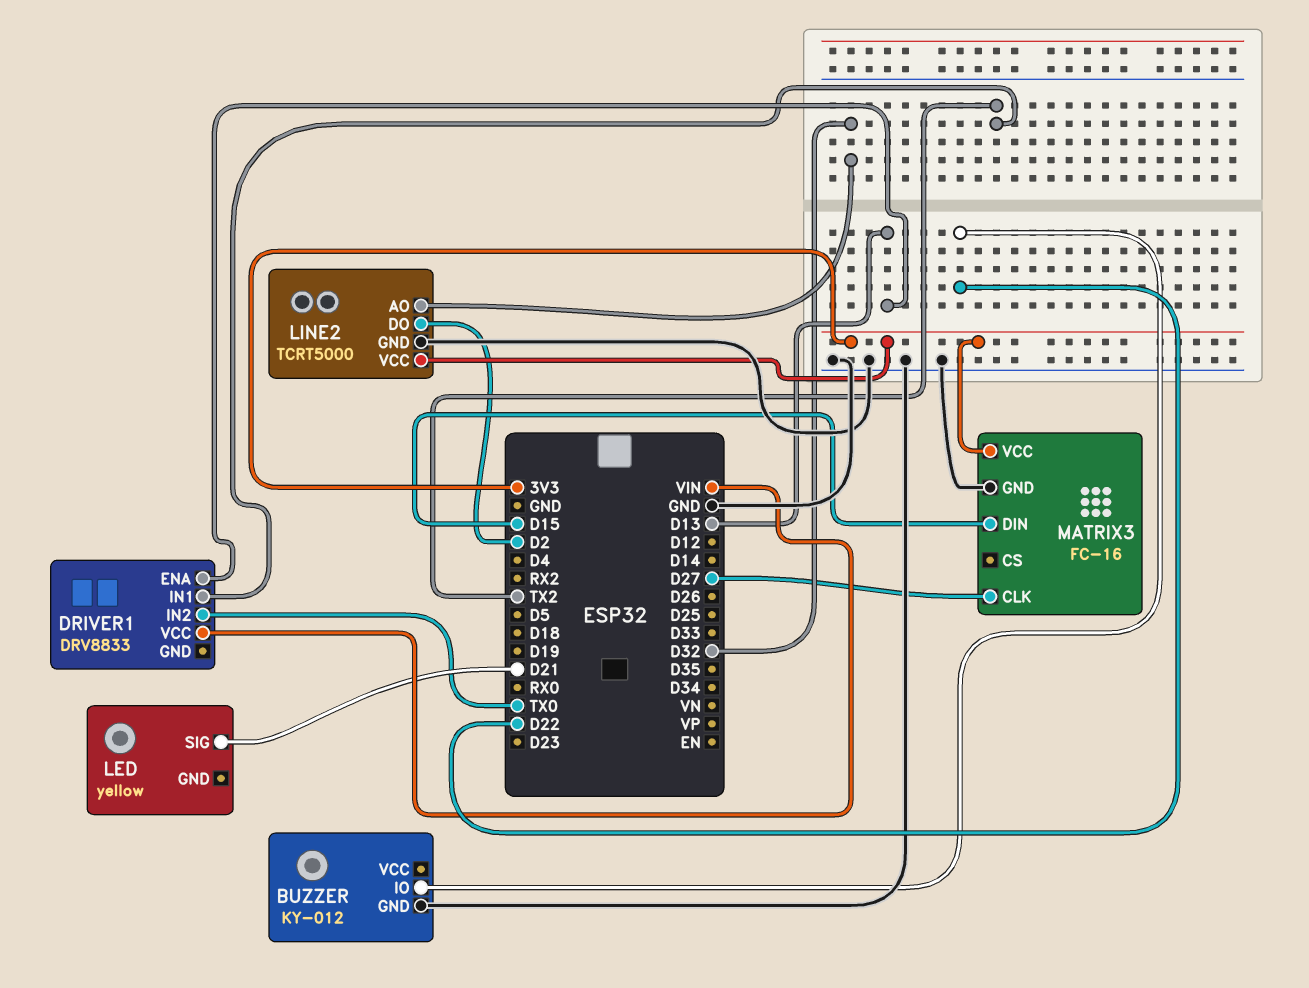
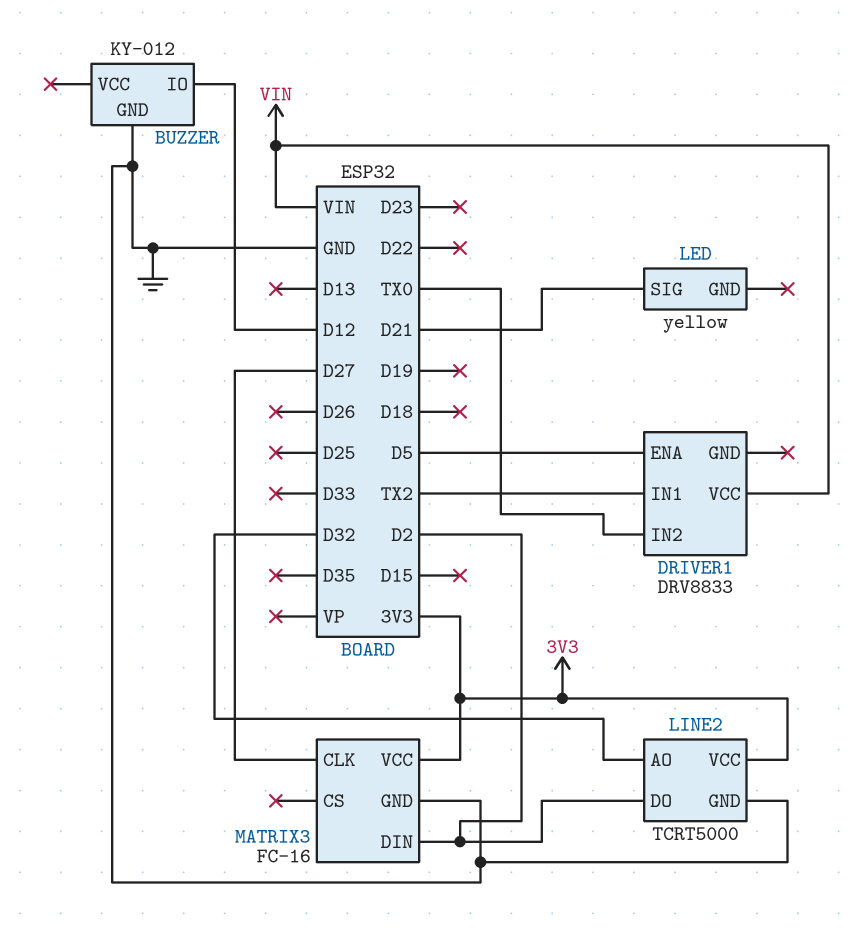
BUZZER pin IO: D22 -> D12
DRIVER1 pin ENA: D13 -> D5
MATRIX3 pin DIN: D15 -> D2

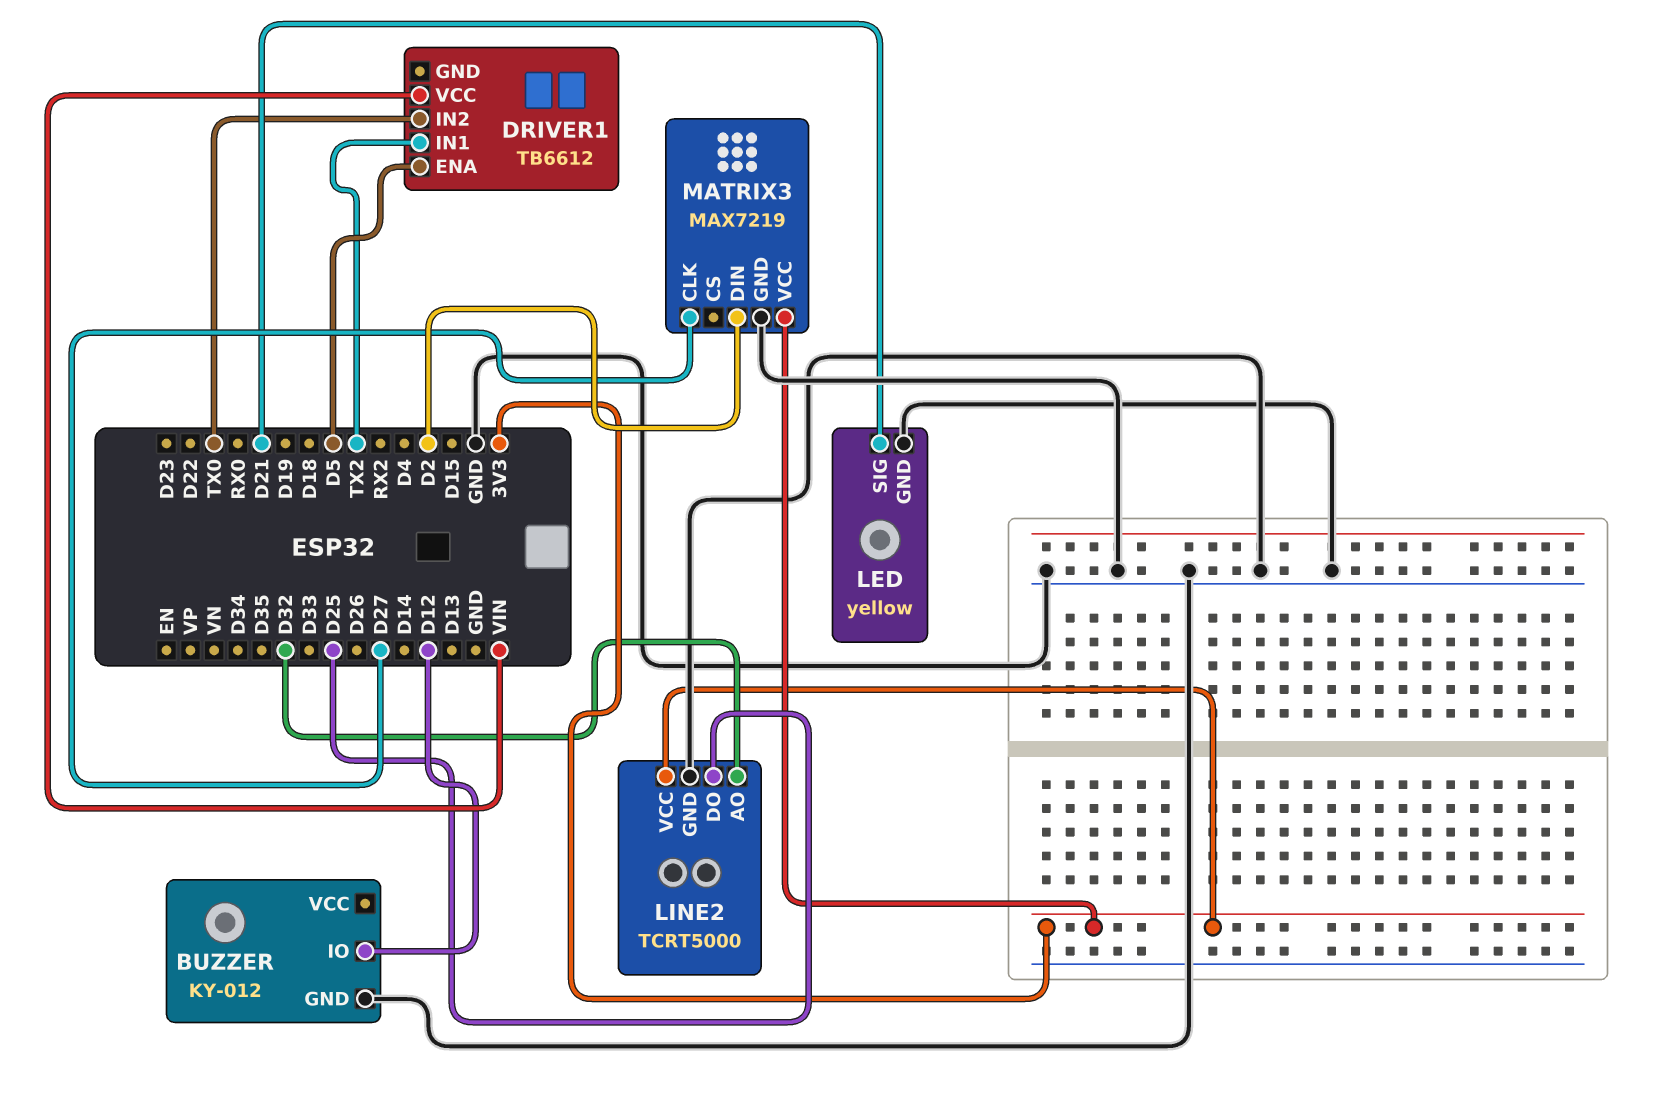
DRIVER1: DRV8833 -> TB6612
LED pin GND: none -> GND
LINE2 pin DO: D2 -> D25
MATRIX3: FC-16 -> MAX7219

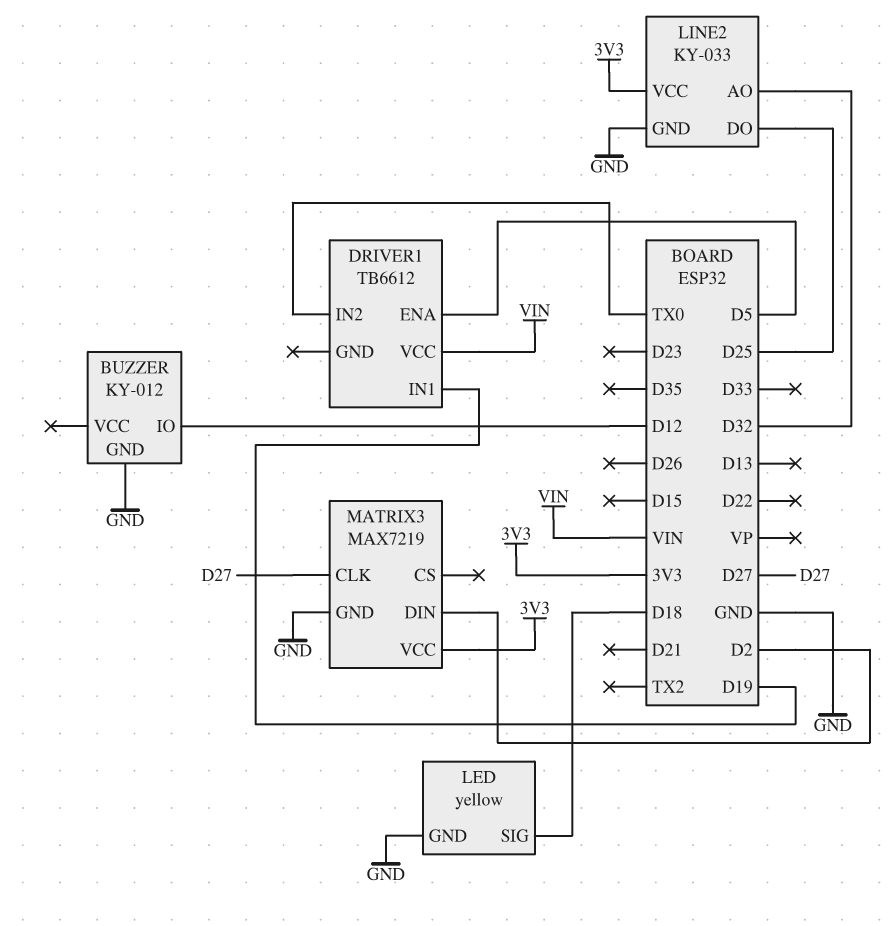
DRIVER1 pin IN1: TX2 -> D19
LED pin SIG: D21 -> D18
LINE2: TCRT5000 -> KY-033

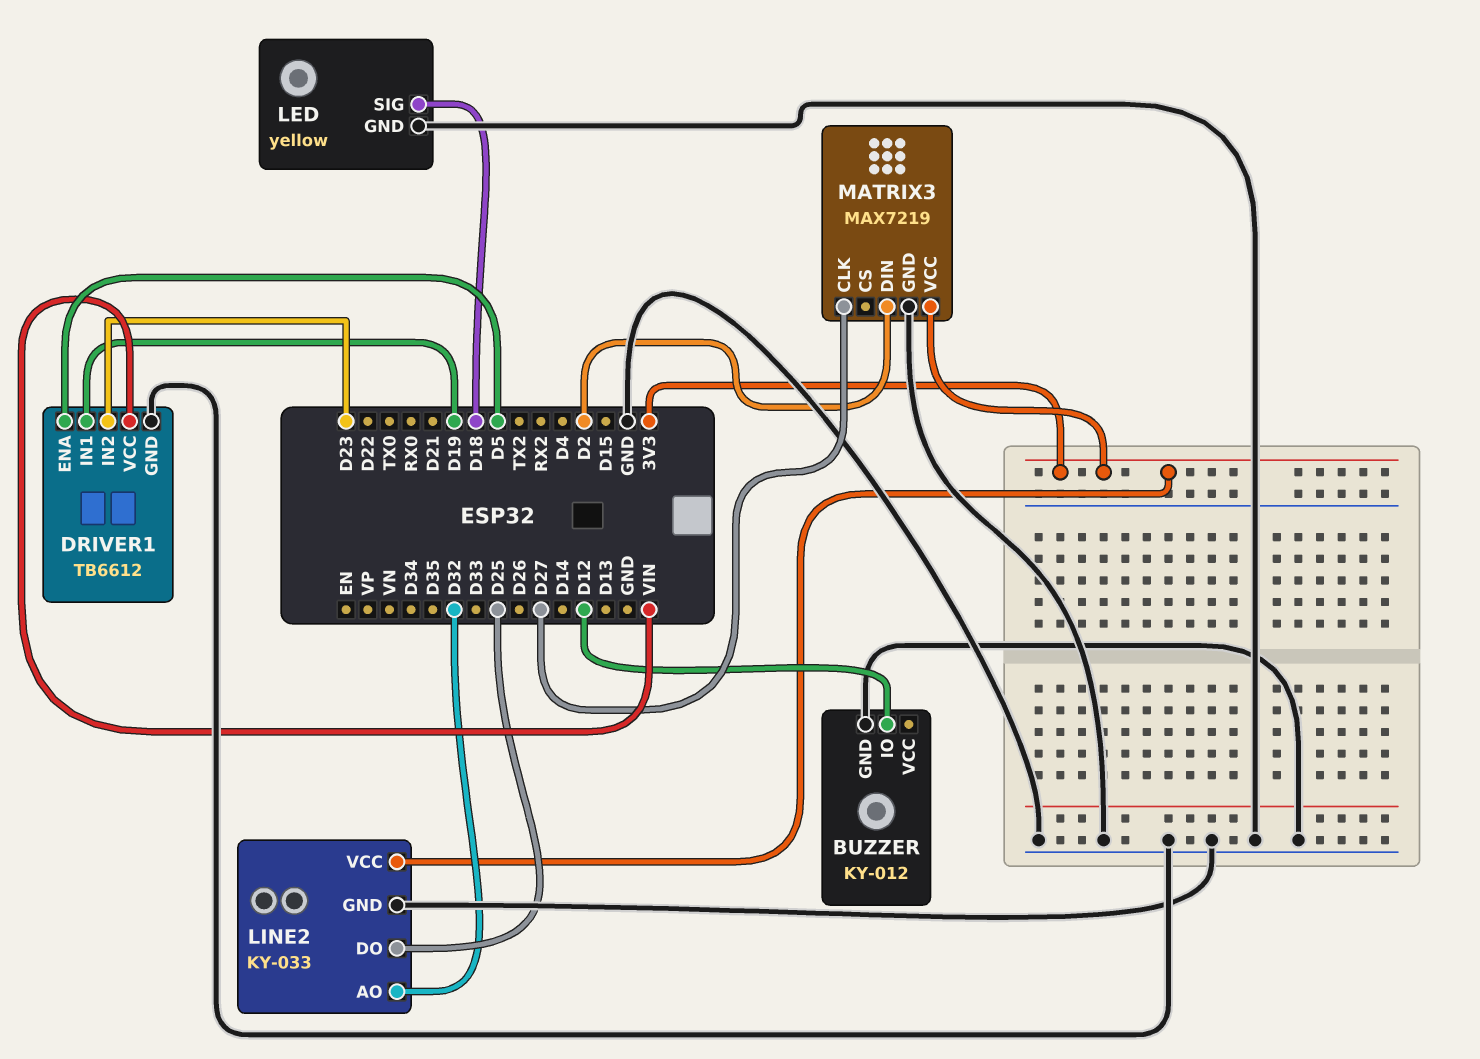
DRIVER1 pin GND: none -> GND
DRIVER1 pin IN2: TX0 -> D23

